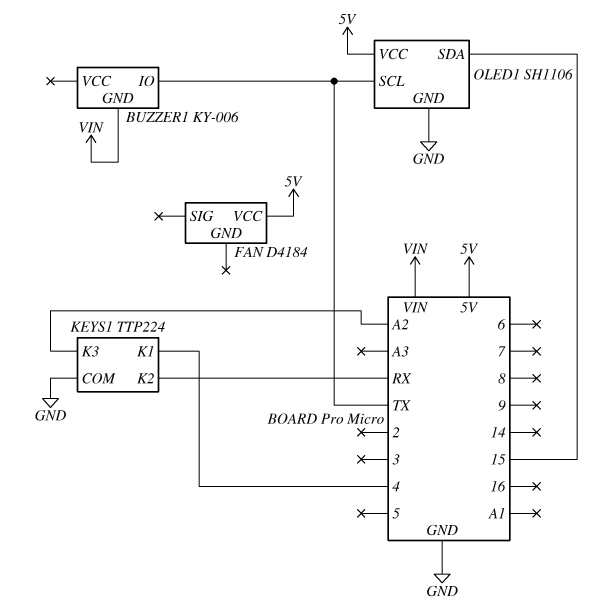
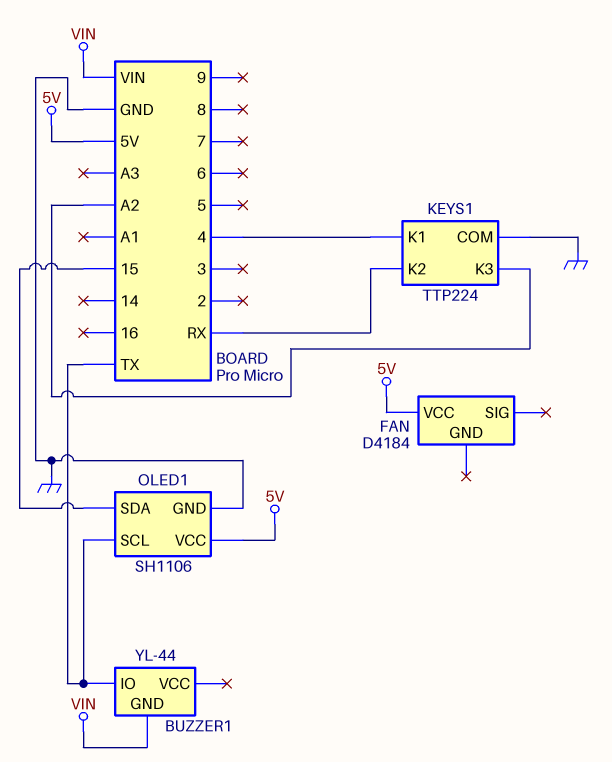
BUZZER1: KY-006 -> YL-44

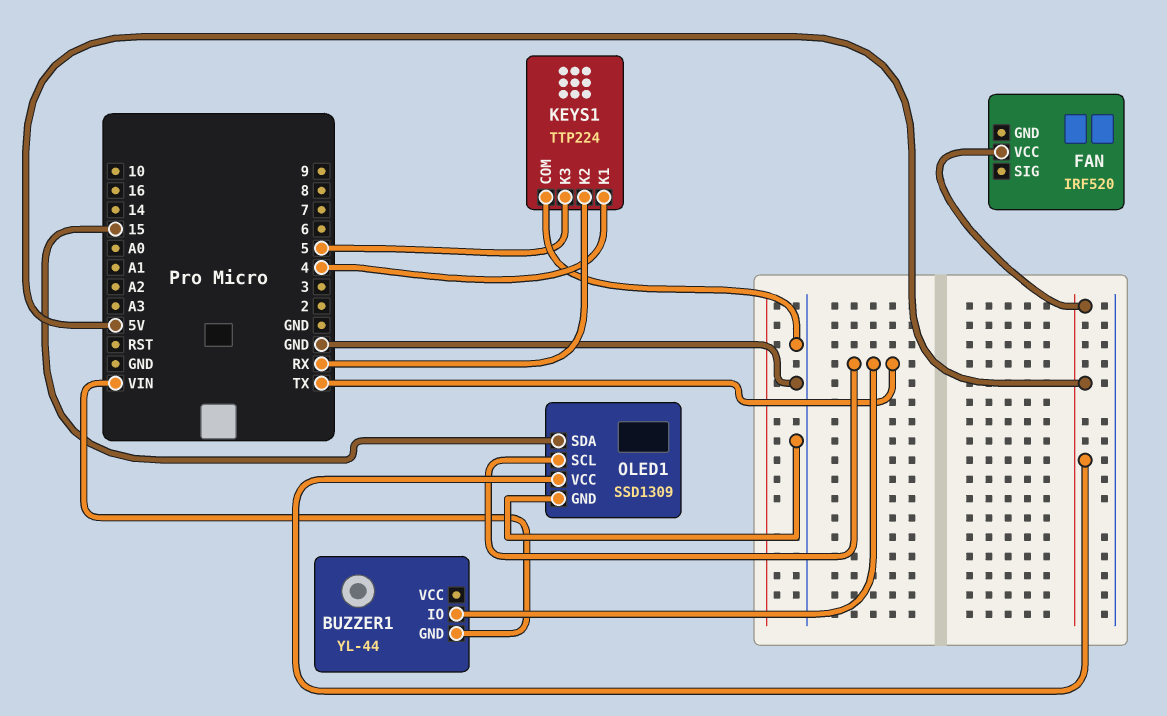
FAN: D4184 -> IRF520
KEYS1 pin K3: A2 -> 5
OLED1: SH1106 -> SSD1309

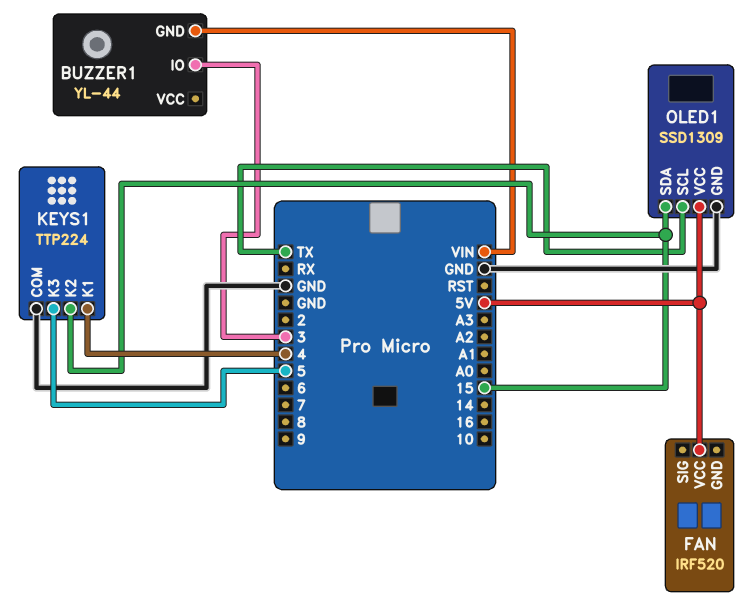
BUZZER1 pin IO: TX -> 3
KEYS1 pin K2: RX -> 15

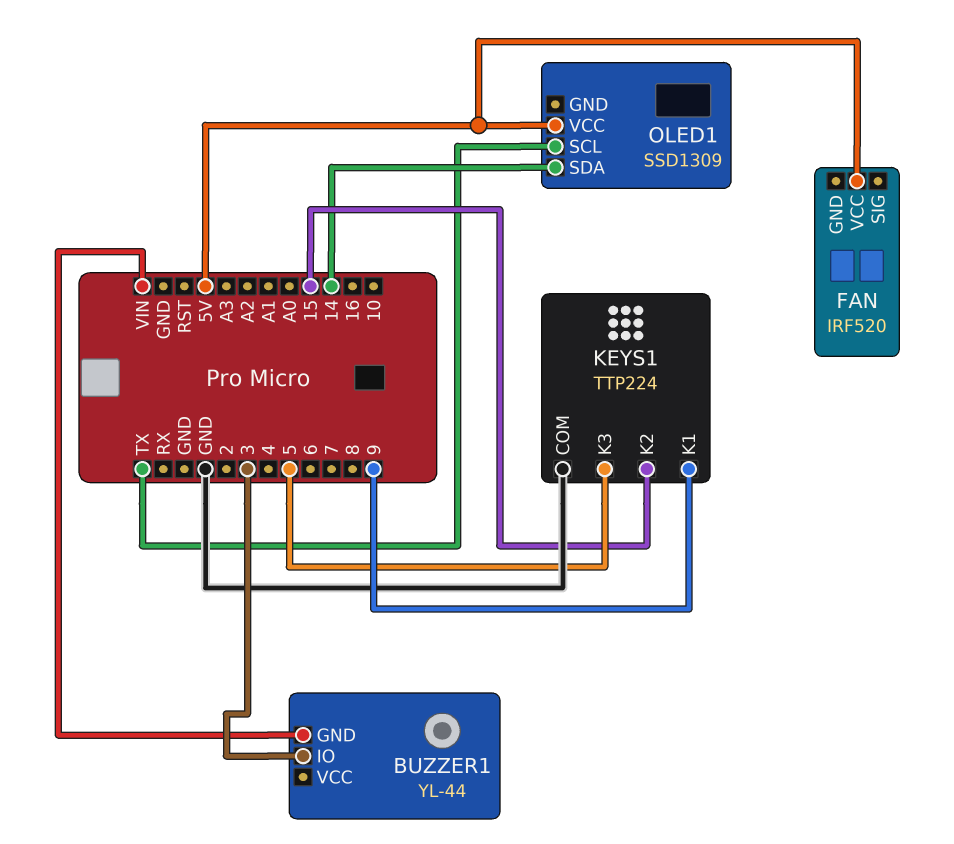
KEYS1 pin K1: 4 -> 9
OLED1 pin GND: GND -> none
OLED1 pin SDA: 15 -> 14

